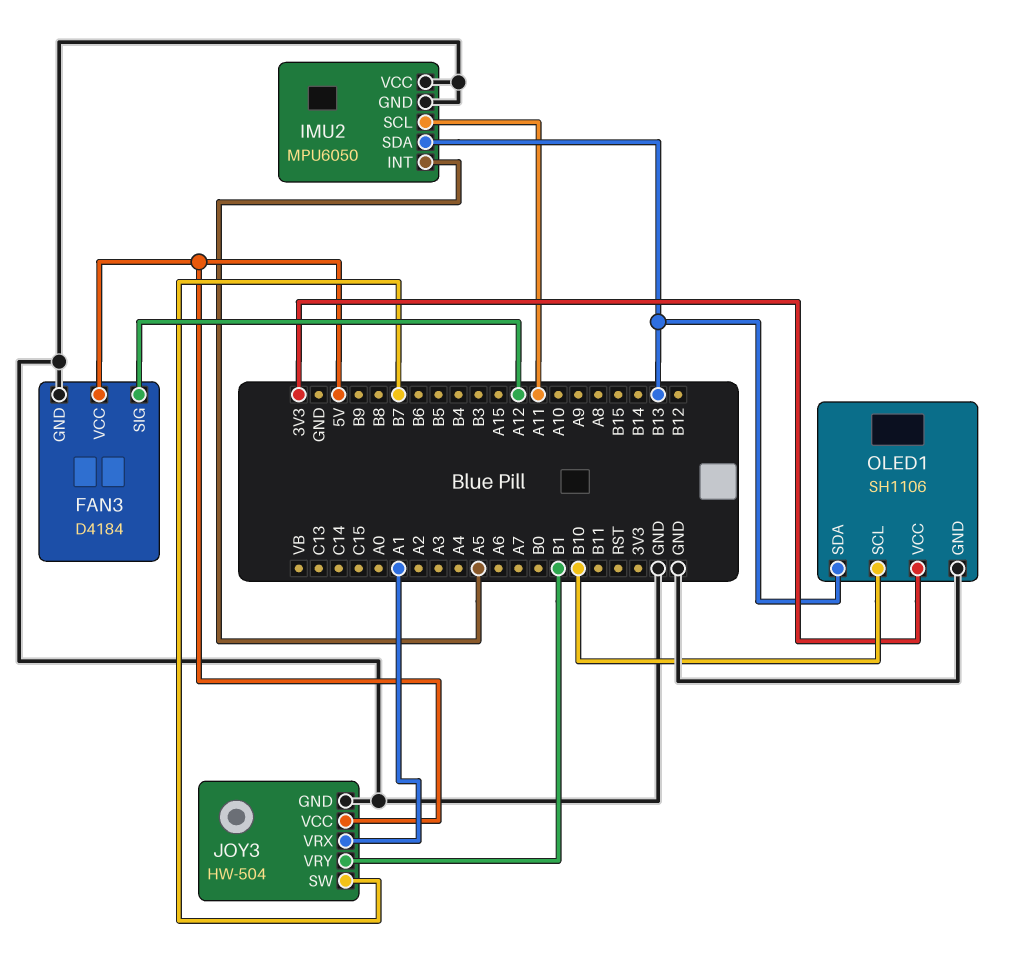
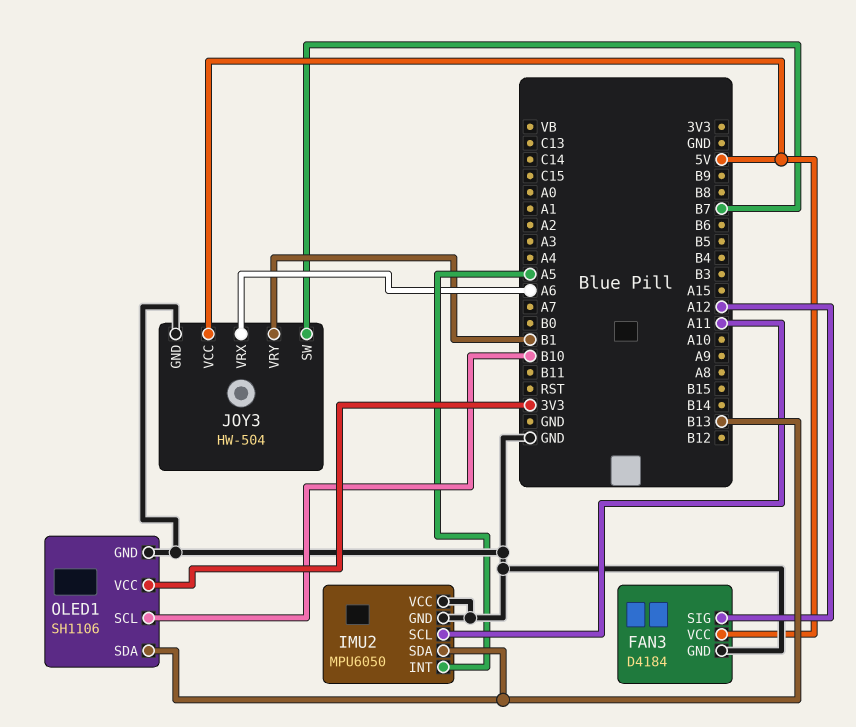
JOY3 pin VRX: A1 -> A6

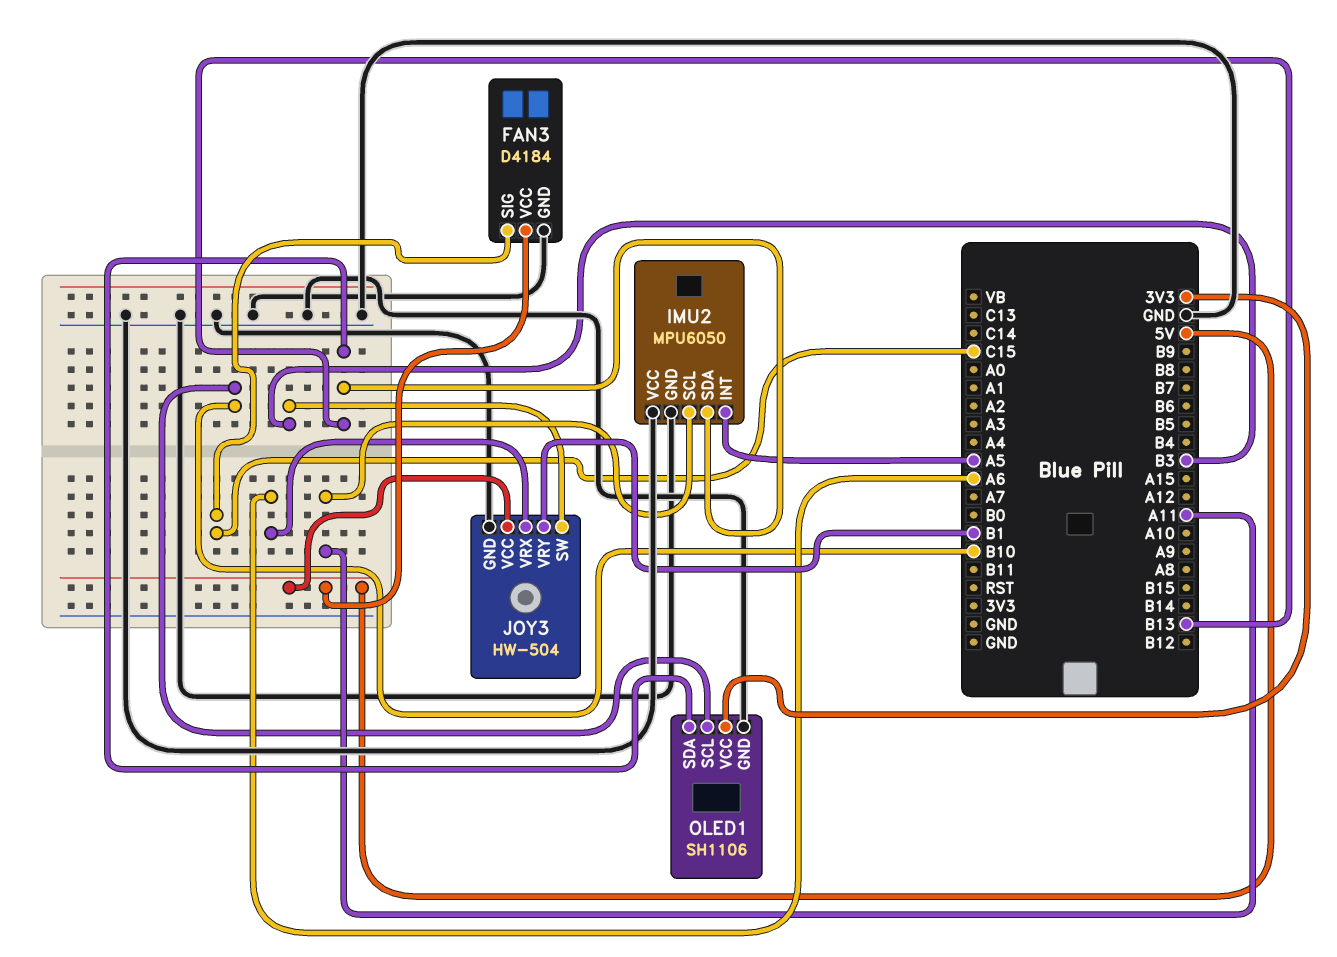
FAN3 pin SIG: A12 -> C15
JOY3 pin SW: B7 -> B3

